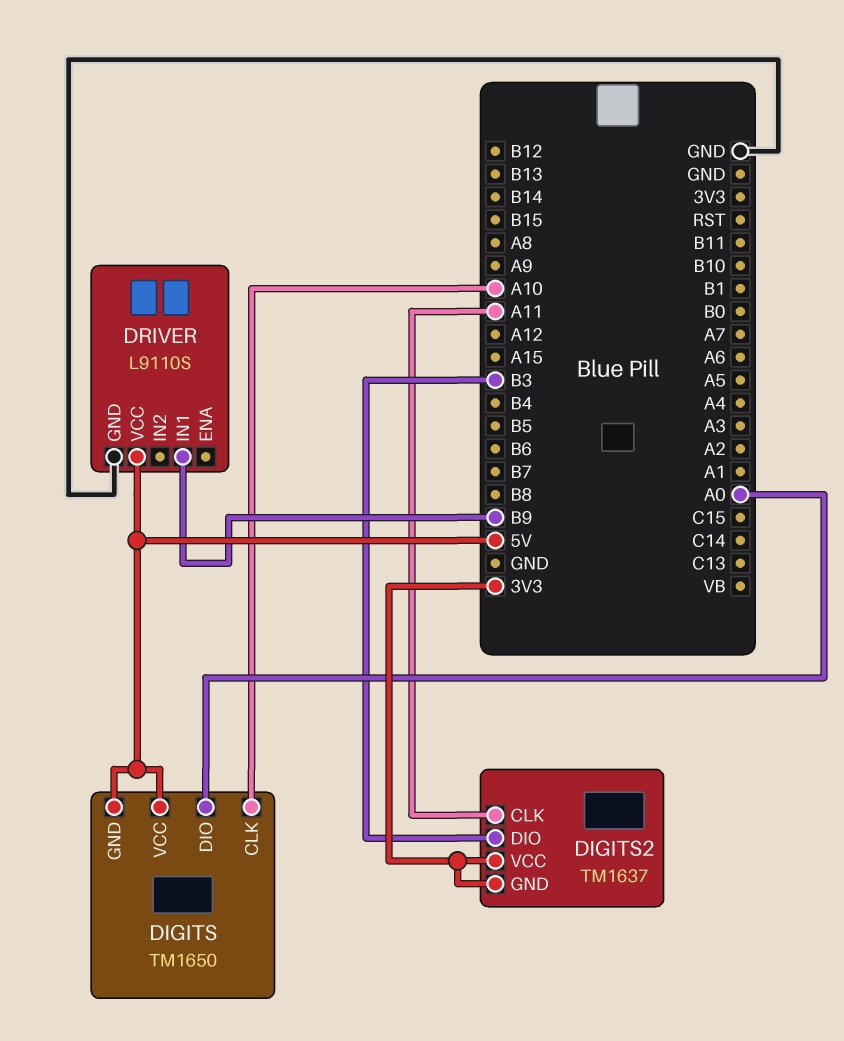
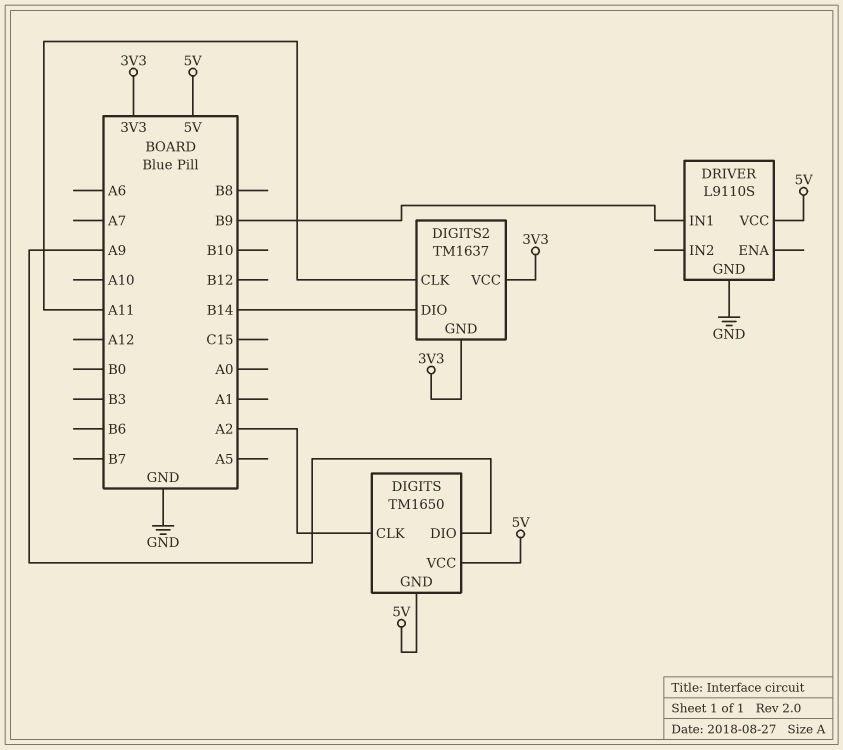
DIGITS pin CLK: A10 -> A2
DIGITS pin DIO: A0 -> A9
DIGITS2 pin DIO: B3 -> B14

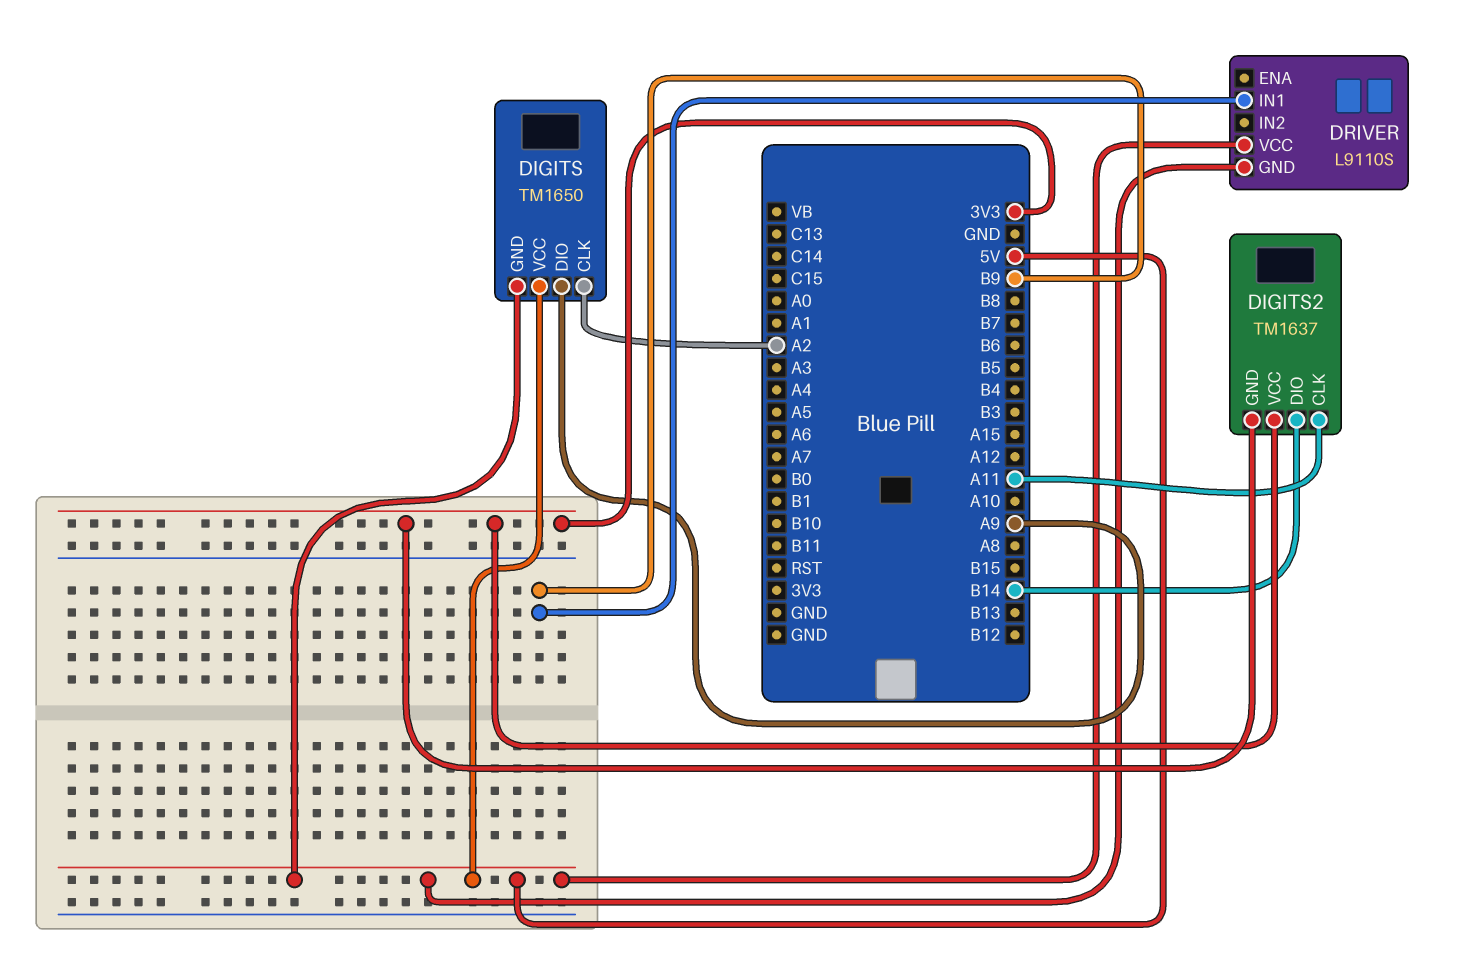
DRIVER pin GND: GND -> 5V

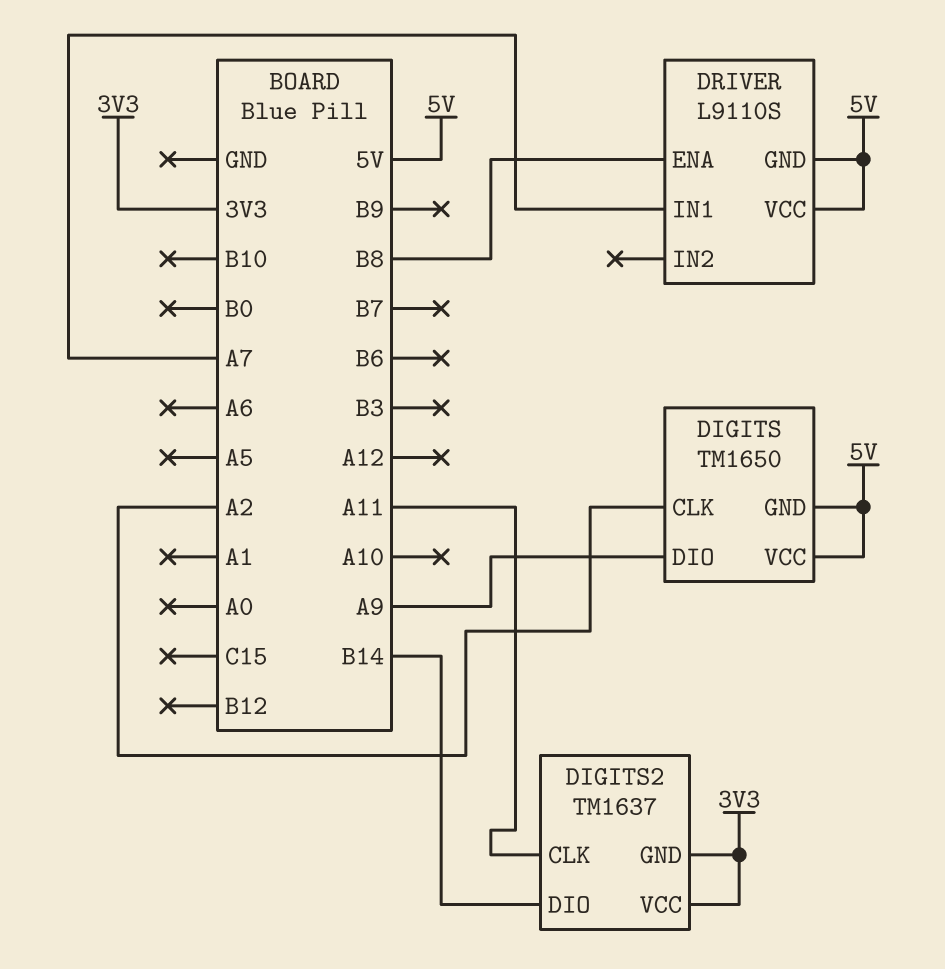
DRIVER pin ENA: none -> B8
DRIVER pin IN1: B9 -> A7

